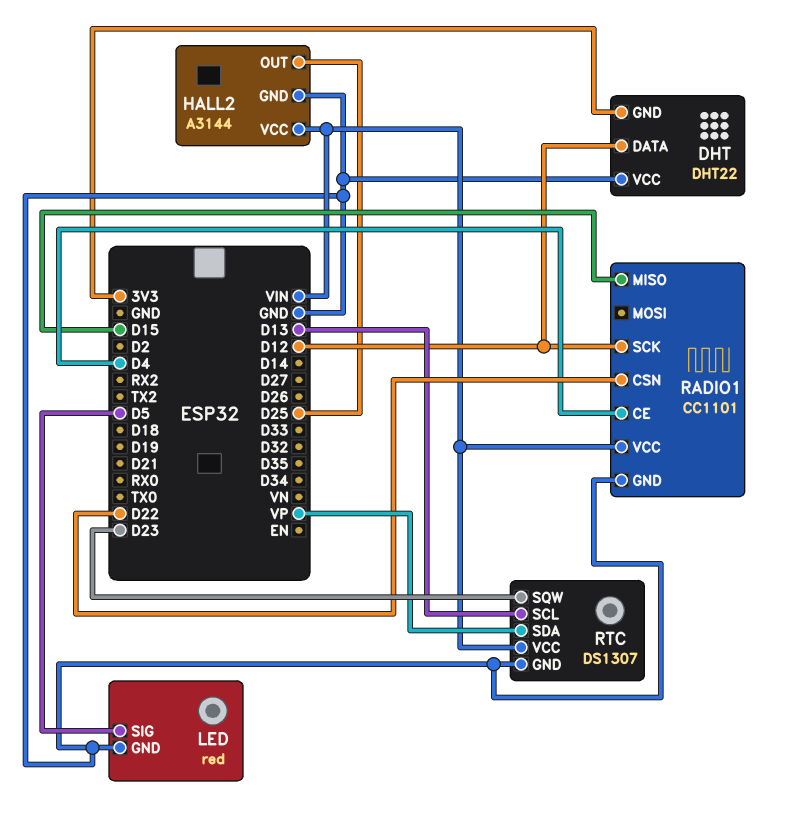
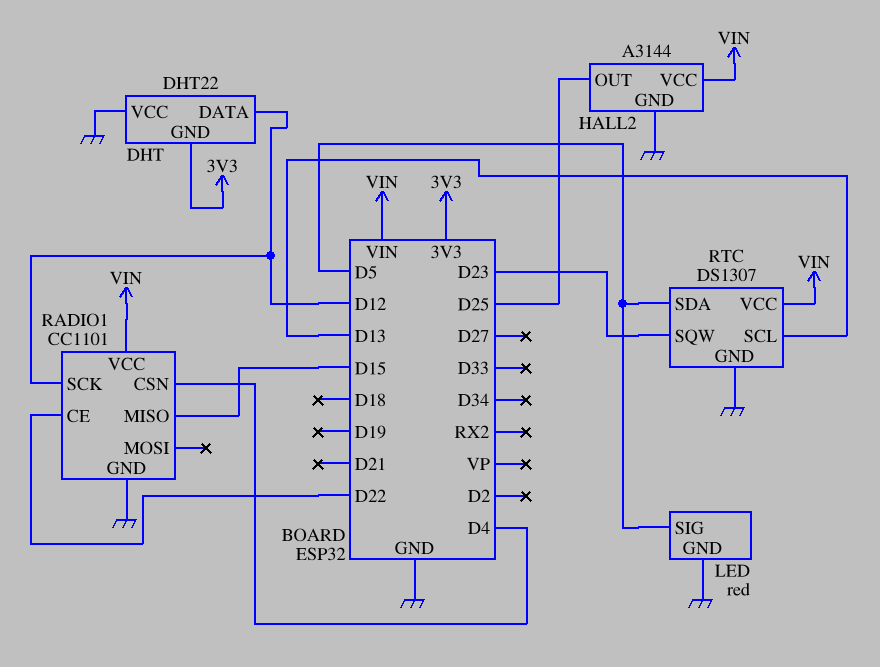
RADIO1 pin CE: D4 -> D22
RADIO1 pin CSN: D22 -> D4
RTC pin SDA: VP -> D5

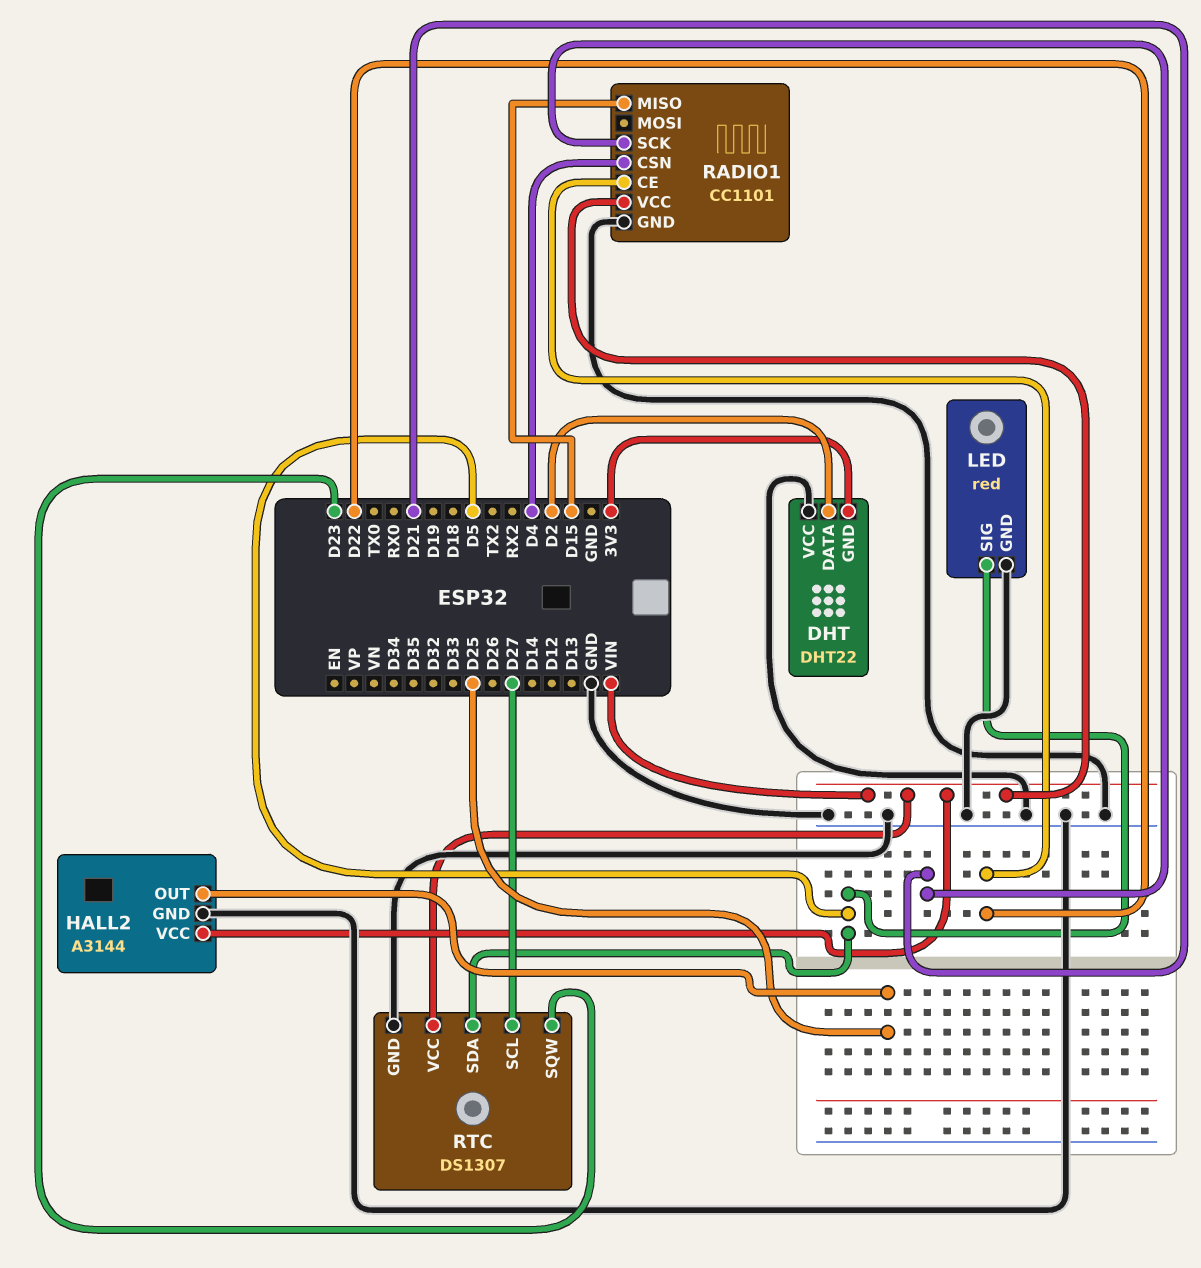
DHT pin DATA: D12 -> D2
RADIO1 pin SCK: D12 -> D21
RTC pin SCL: D13 -> D27

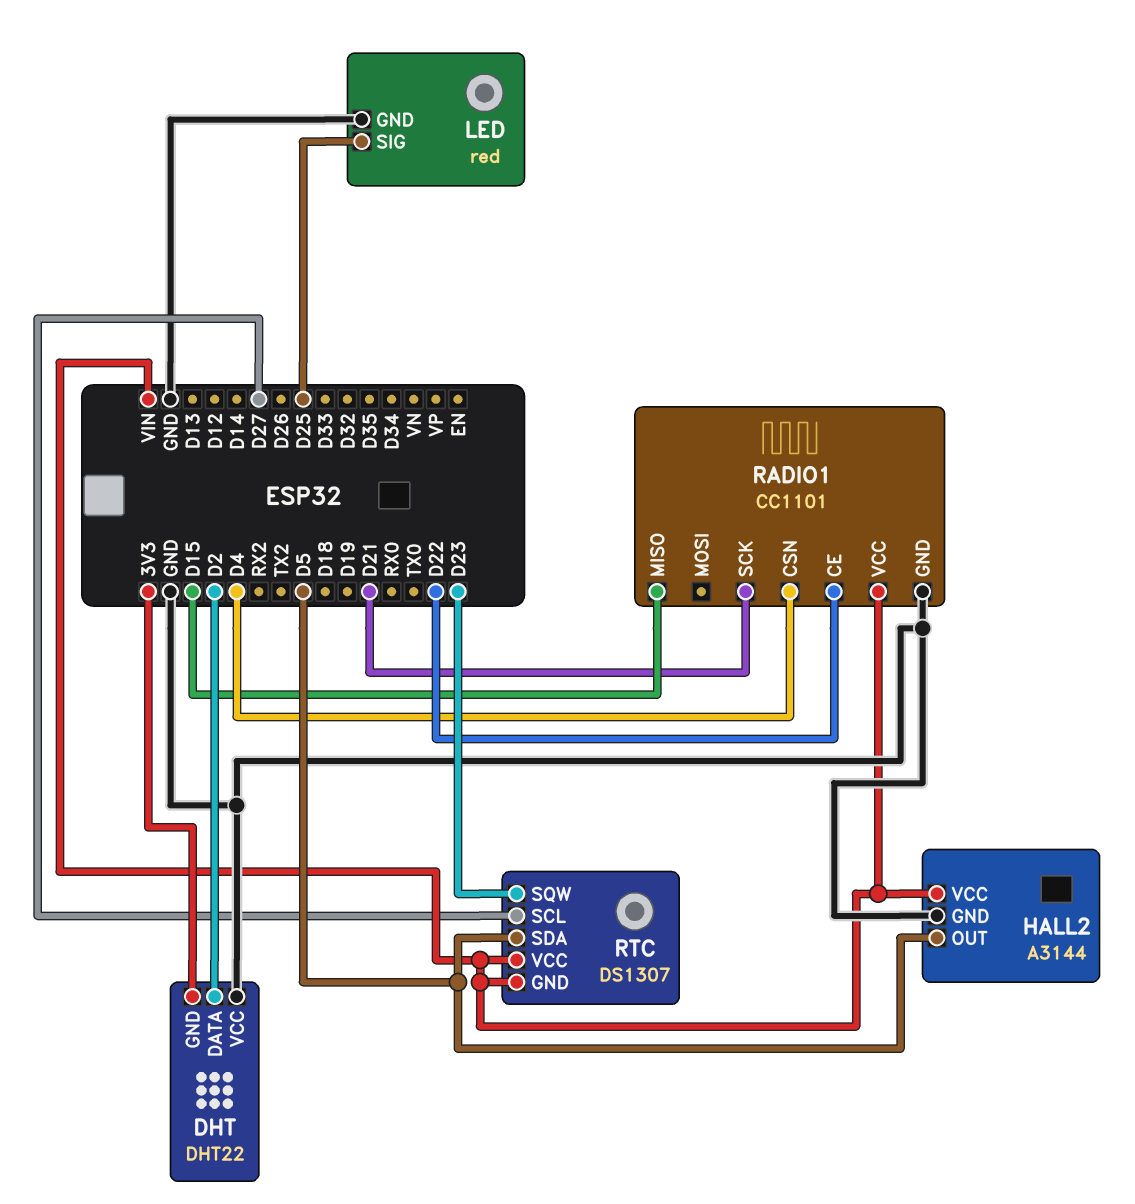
HALL2 pin OUT: D25 -> D5
LED pin SIG: D5 -> D25
RTC pin GND: GND -> VIN

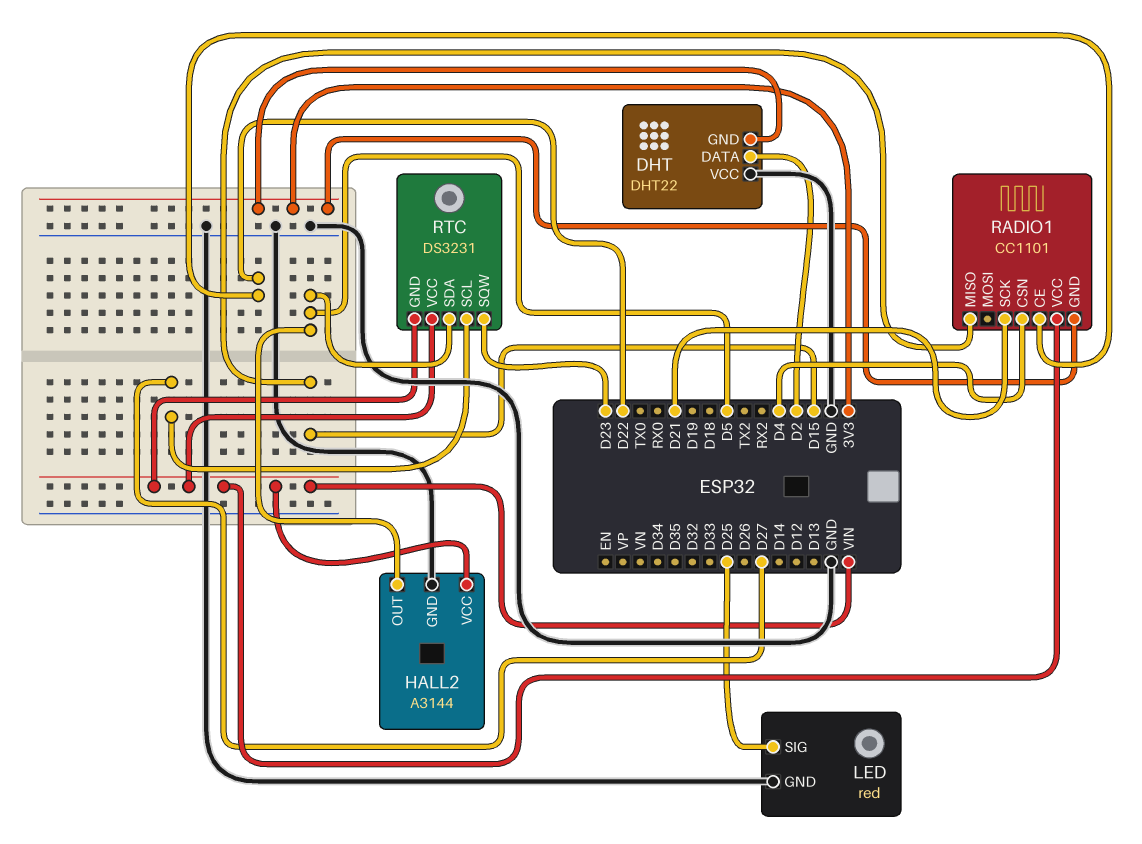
RADIO1 pin GND: GND -> 3V3
RTC: DS1307 -> DS3231

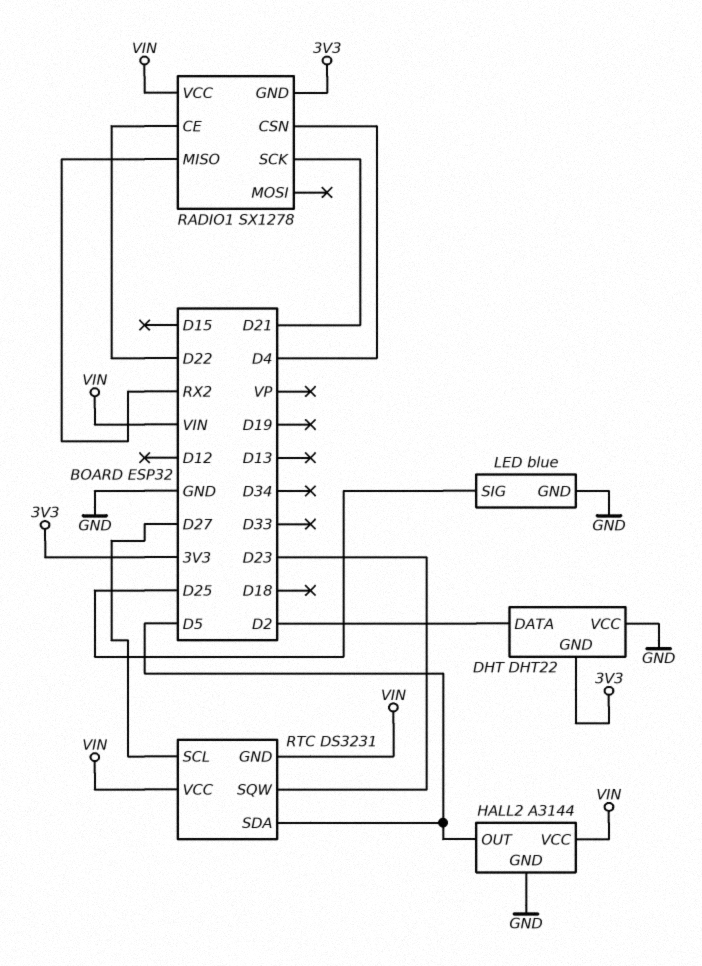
LED: red -> blue
RADIO1: CC1101 -> SX1278
RADIO1 pin MISO: D15 -> RX2

